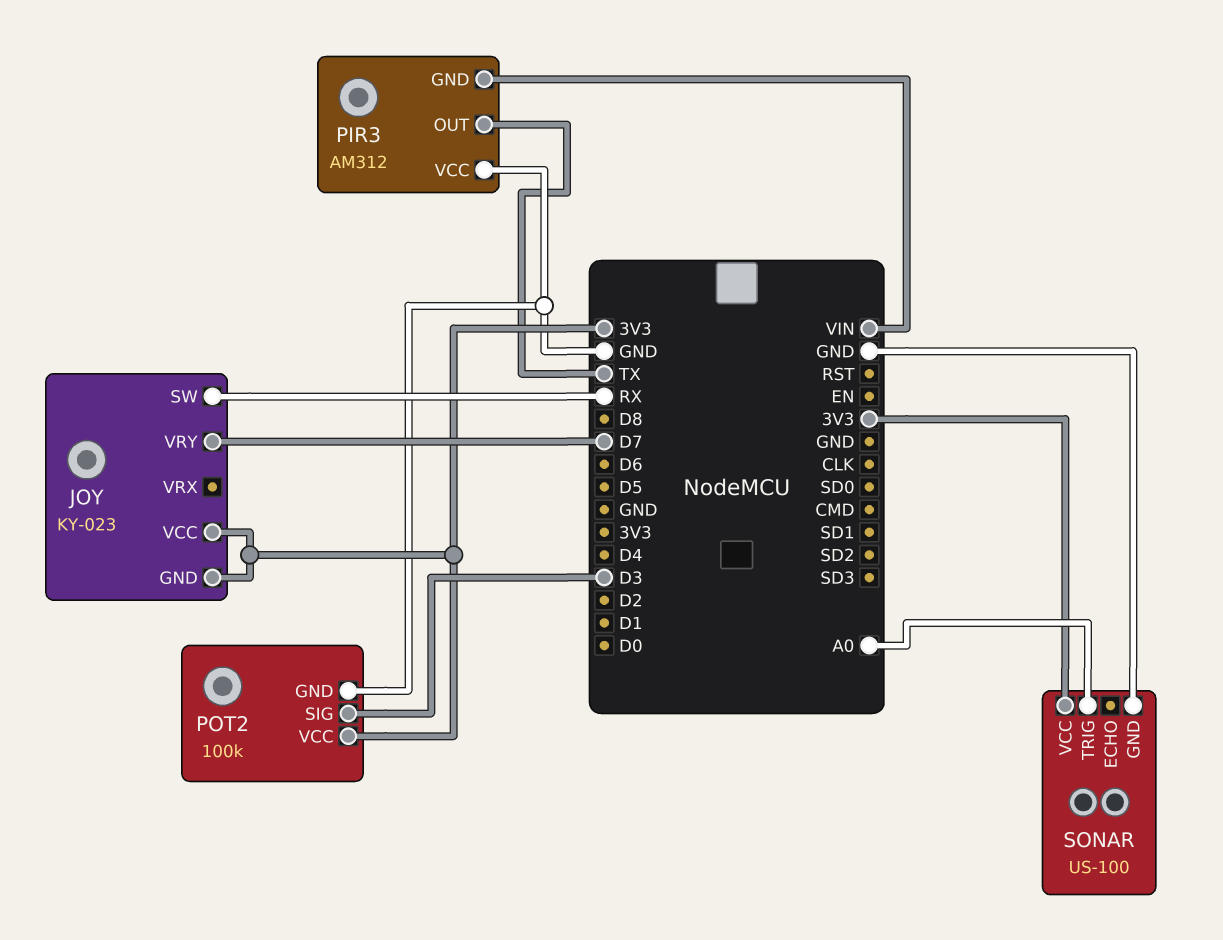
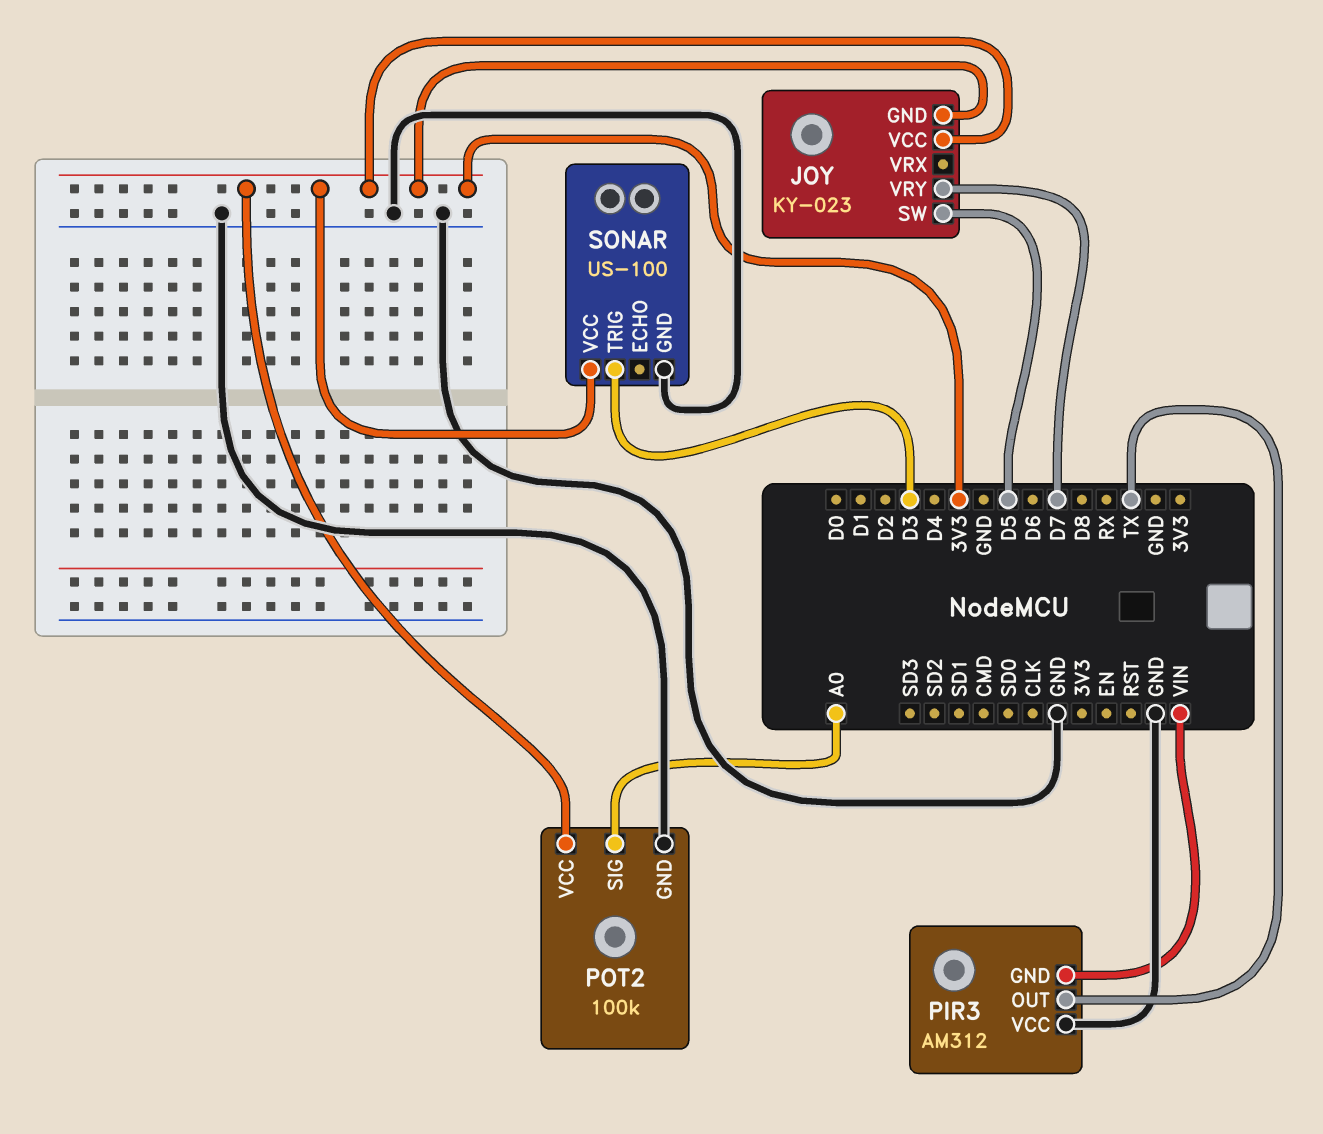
JOY pin SW: RX -> D5
POT2 pin SIG: D3 -> A0
SONAR pin TRIG: A0 -> D3

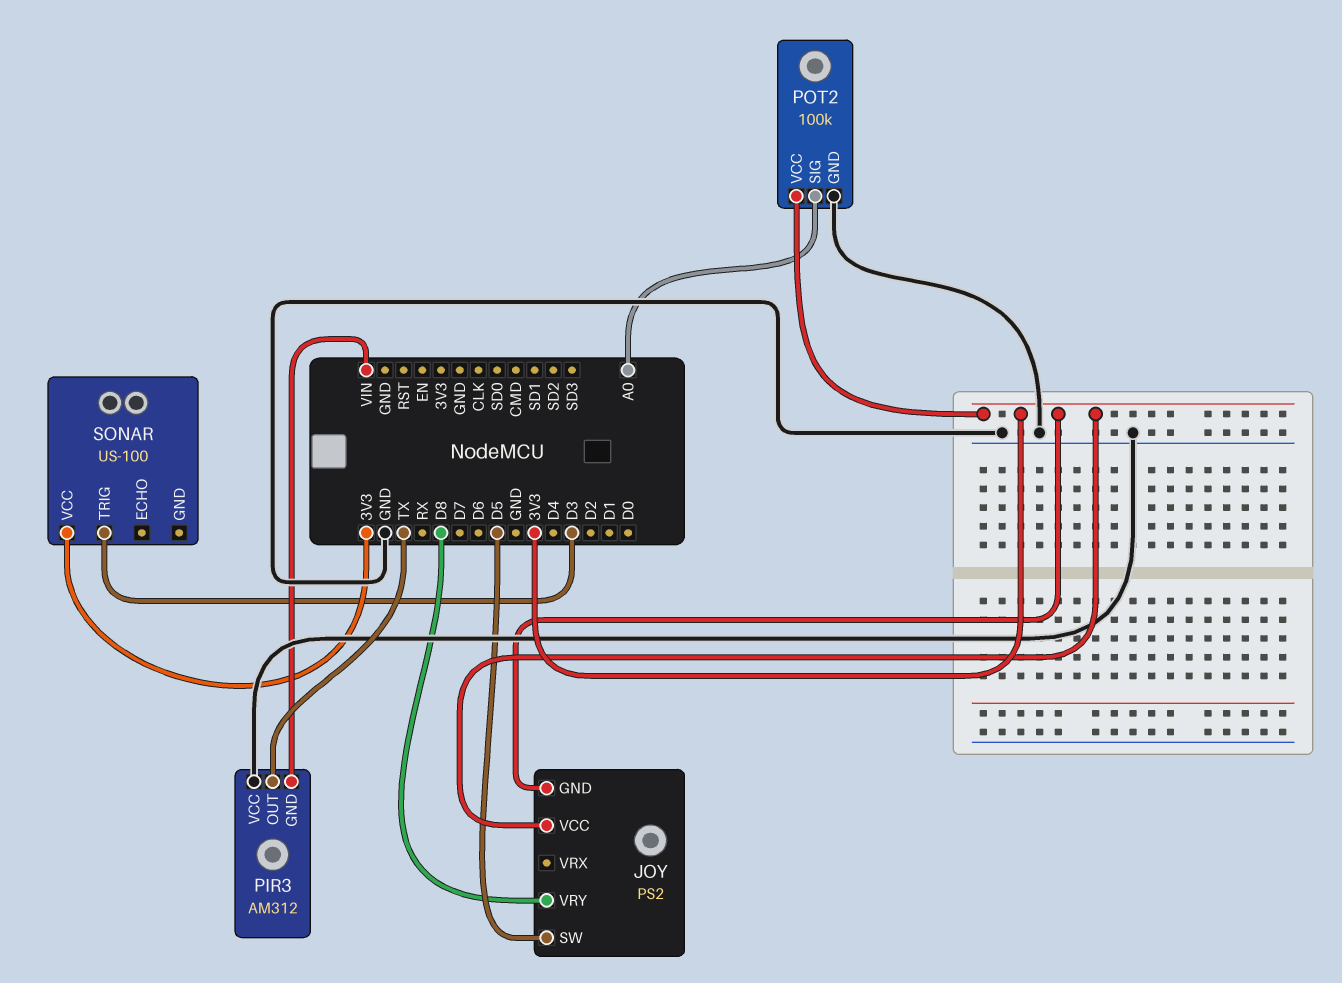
JOY: KY-023 -> PS2
JOY pin VRY: D7 -> D8
SONAR pin GND: GND -> none

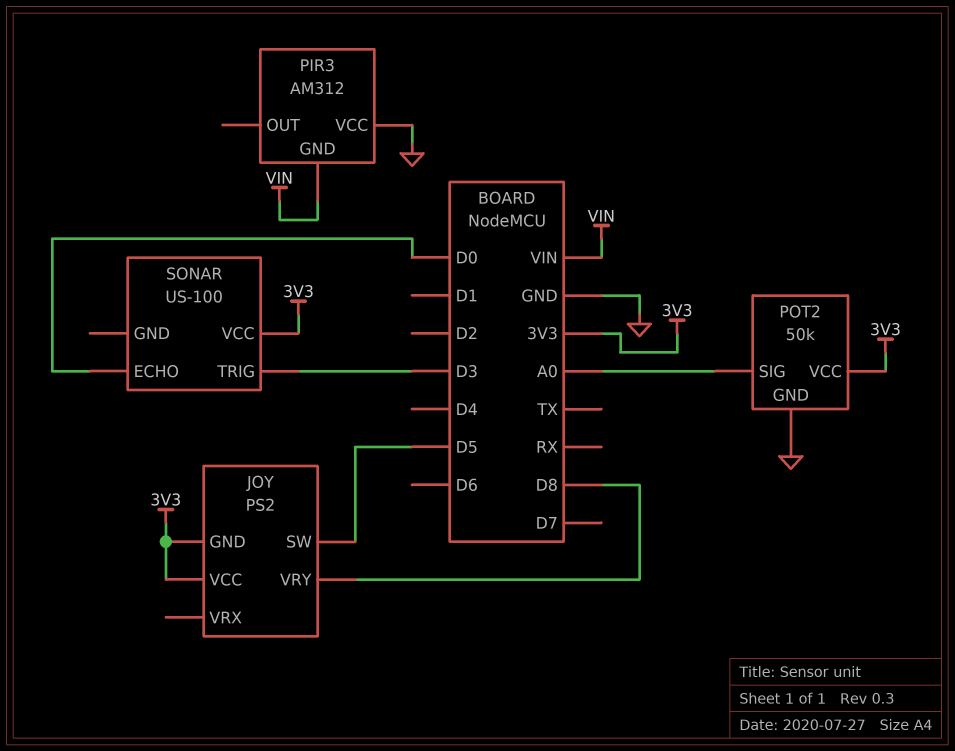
PIR3 pin OUT: TX -> none
POT2: 100k -> 50k
SONAR pin ECHO: none -> D0

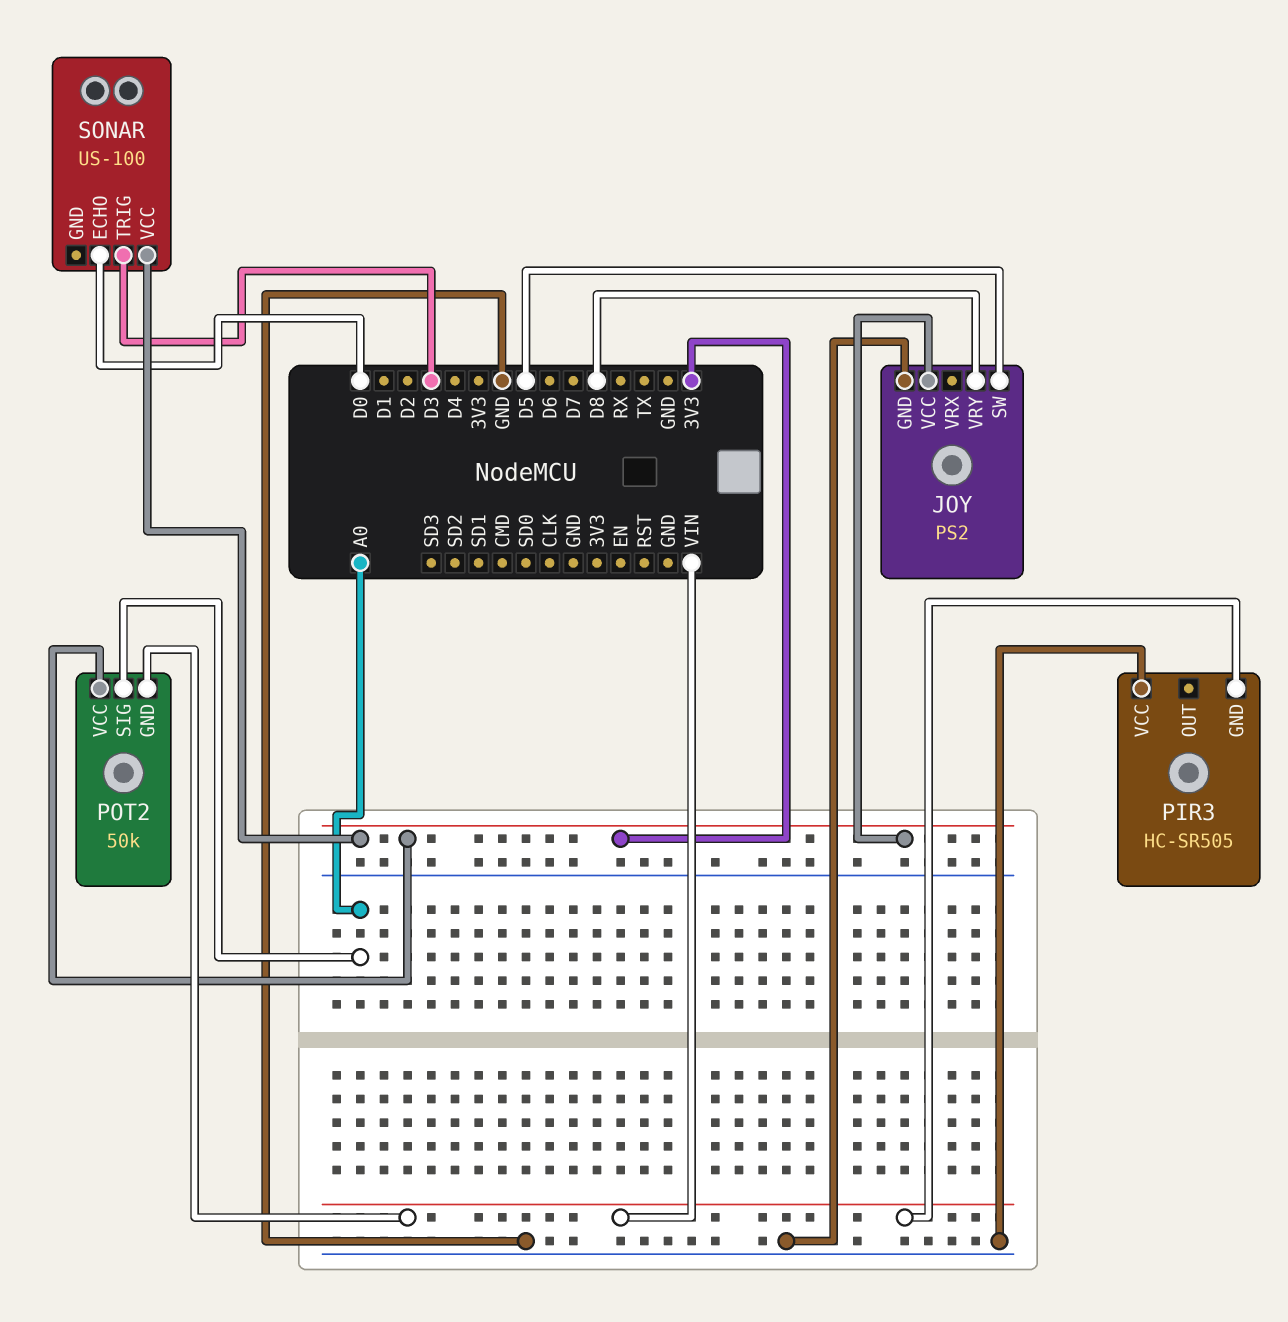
JOY pin GND: 3V3 -> GND
PIR3: AM312 -> HC-SR505
POT2 pin GND: GND -> VIN

